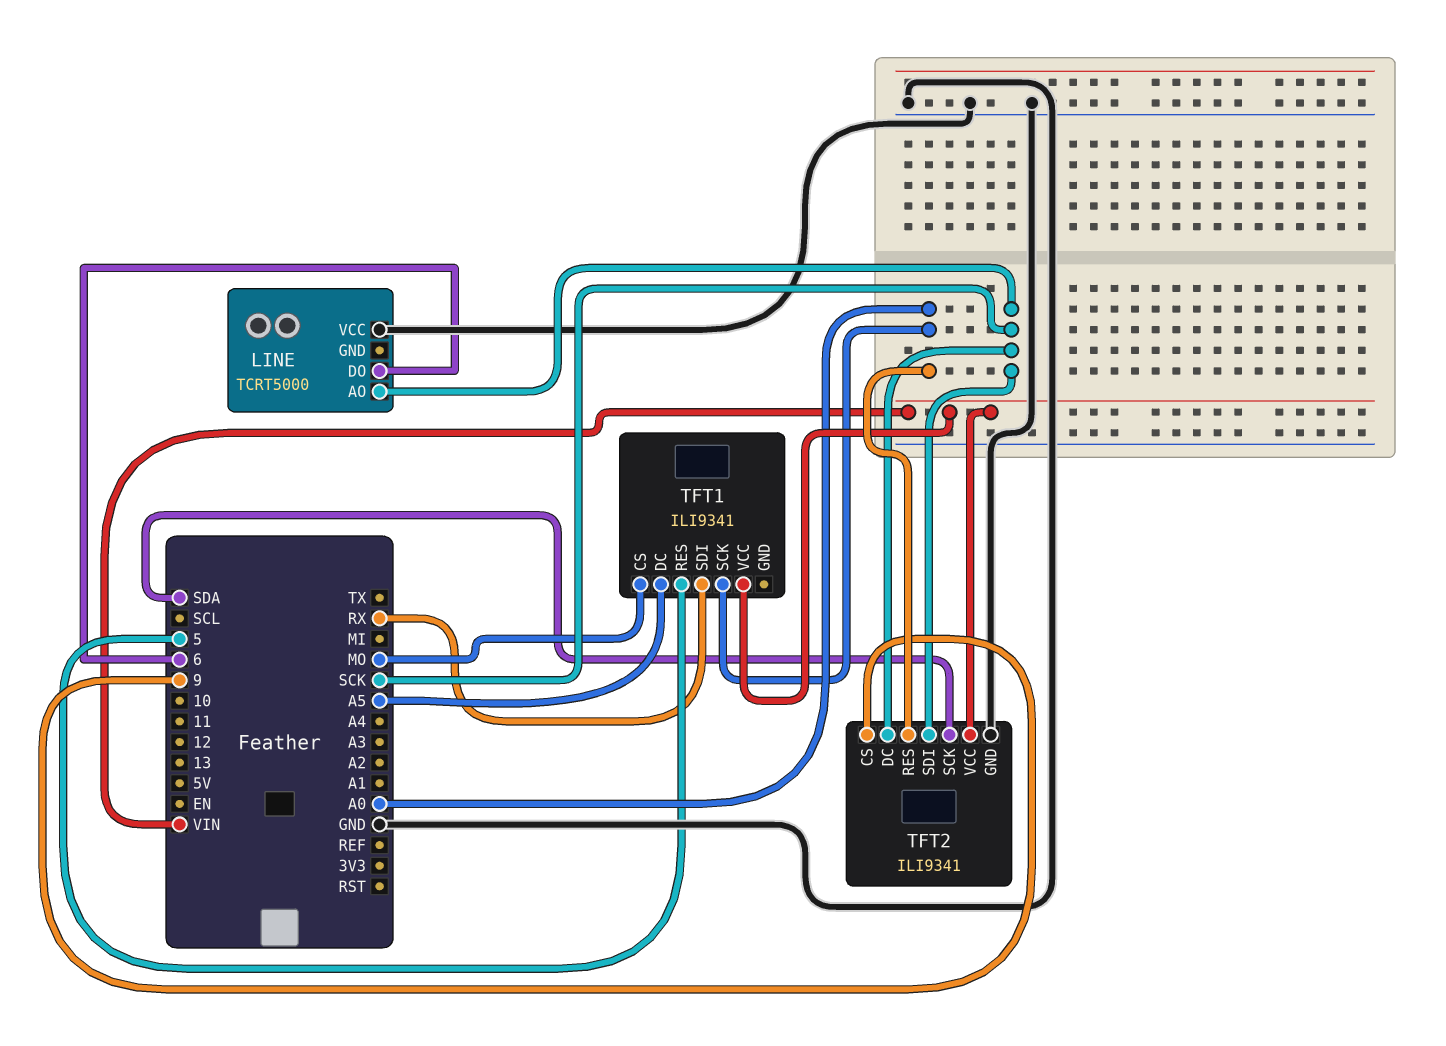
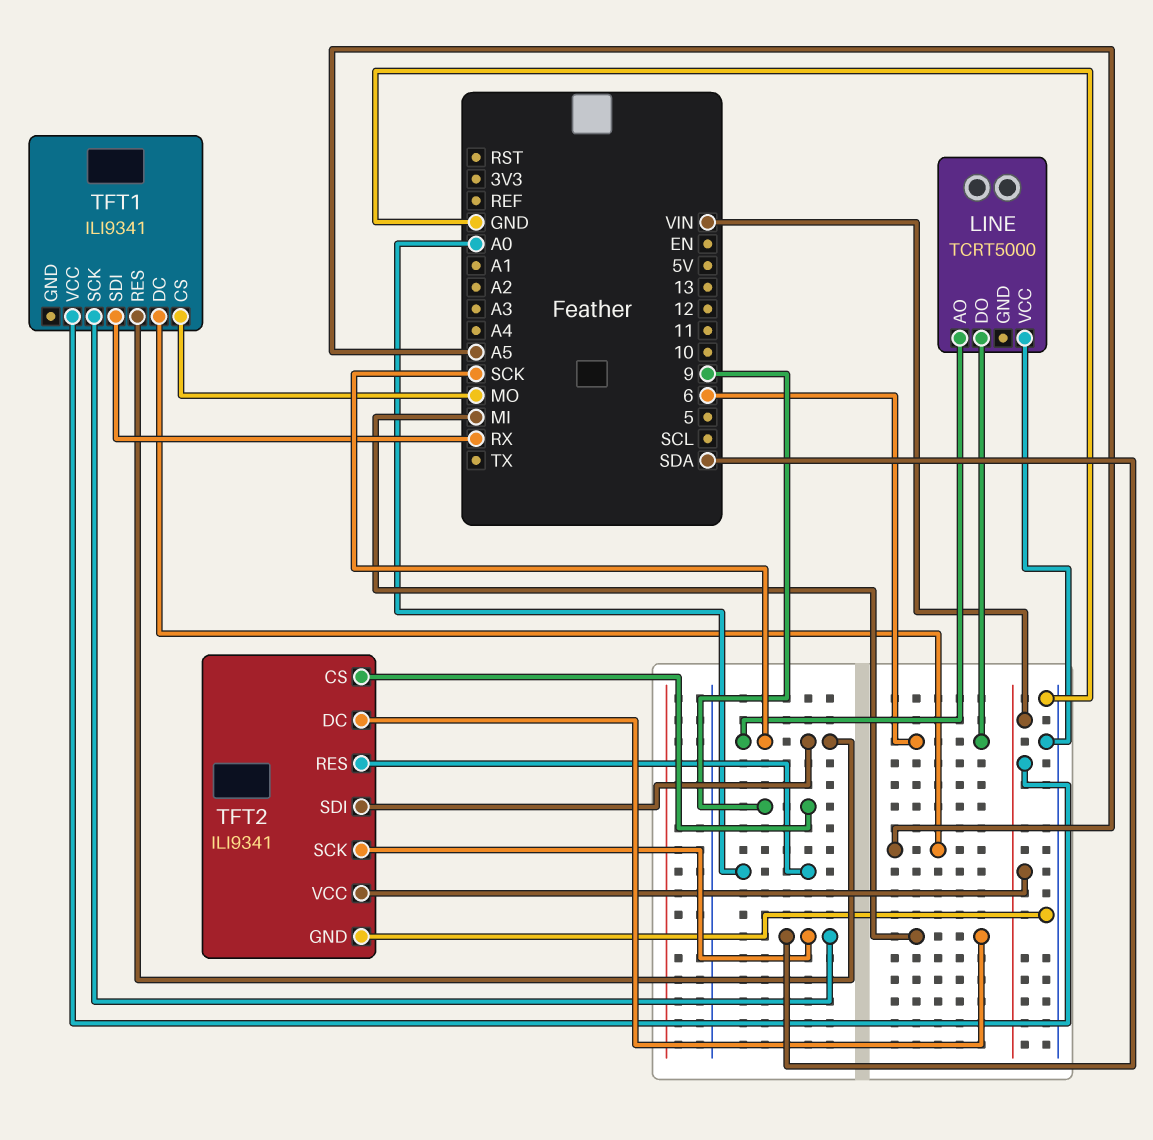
TFT1 pin RES: 5 -> SCK
TFT1 pin SCK: A0 -> SDA
TFT2 pin DC: SCK -> MI

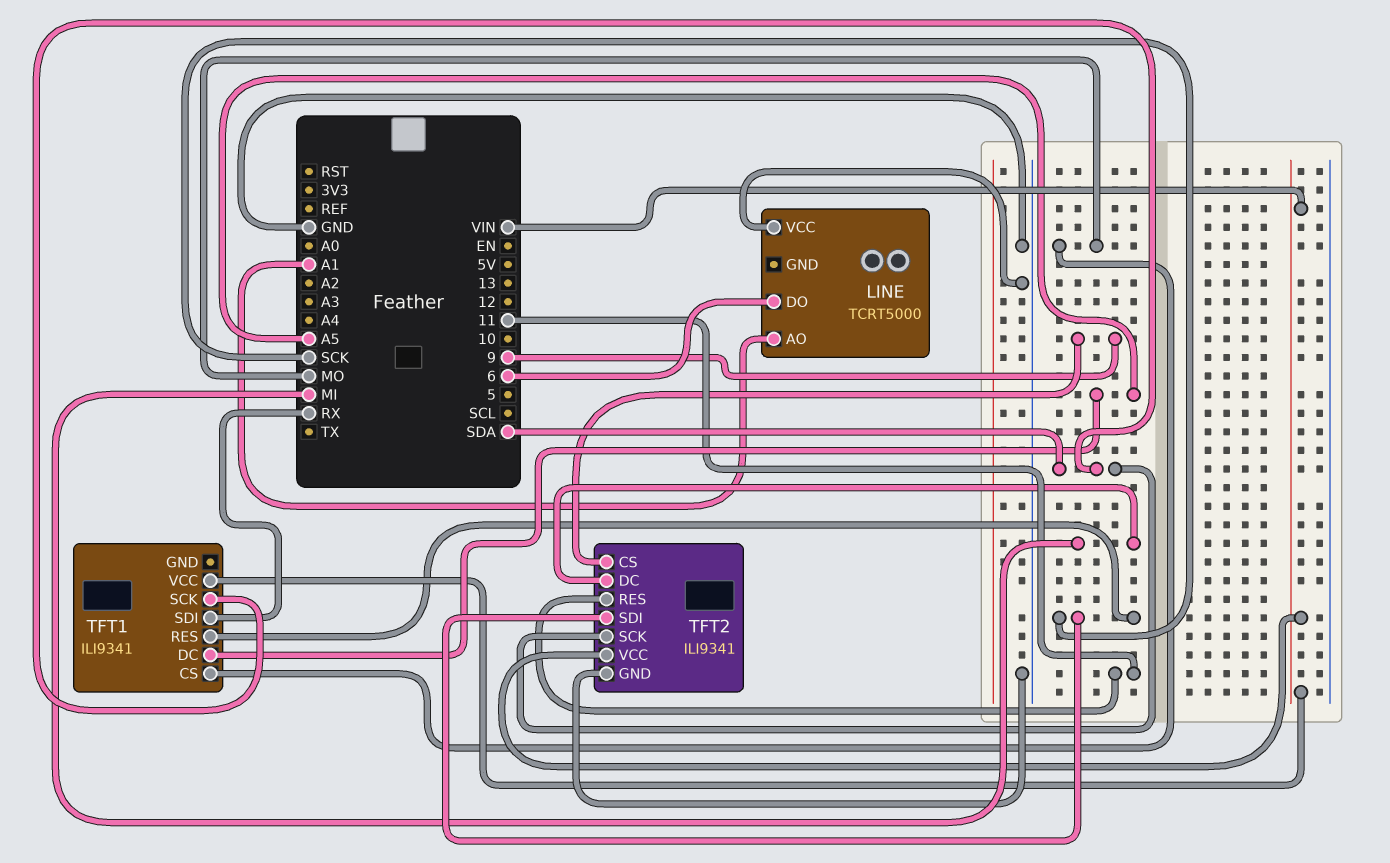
LINE pin AO: SCK -> A1
TFT2 pin RES: A0 -> 11

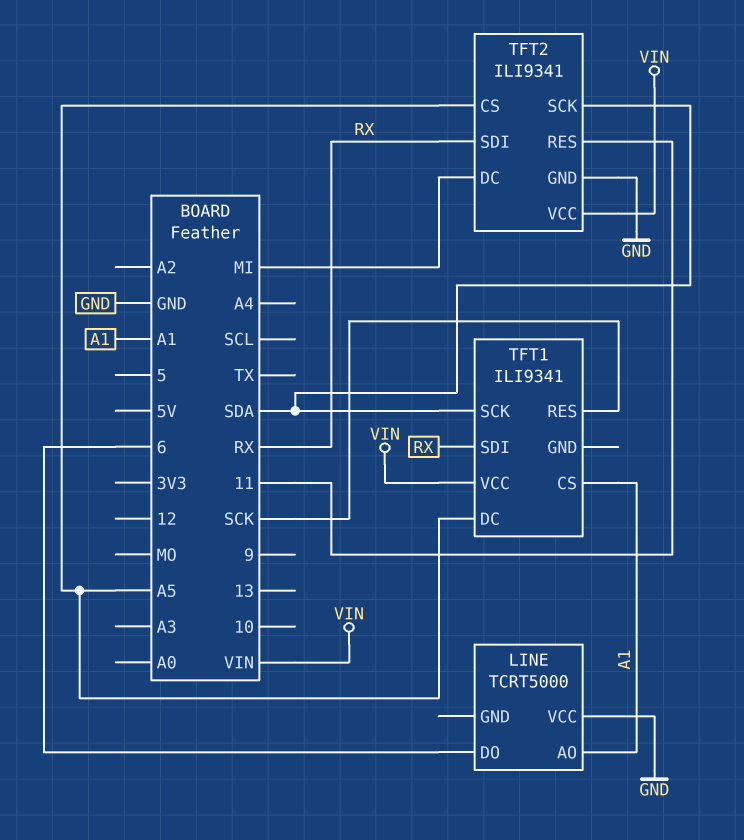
TFT1 pin CS: MO -> A1
TFT2 pin CS: 9 -> A5
TFT2 pin SDI: SCK -> RX

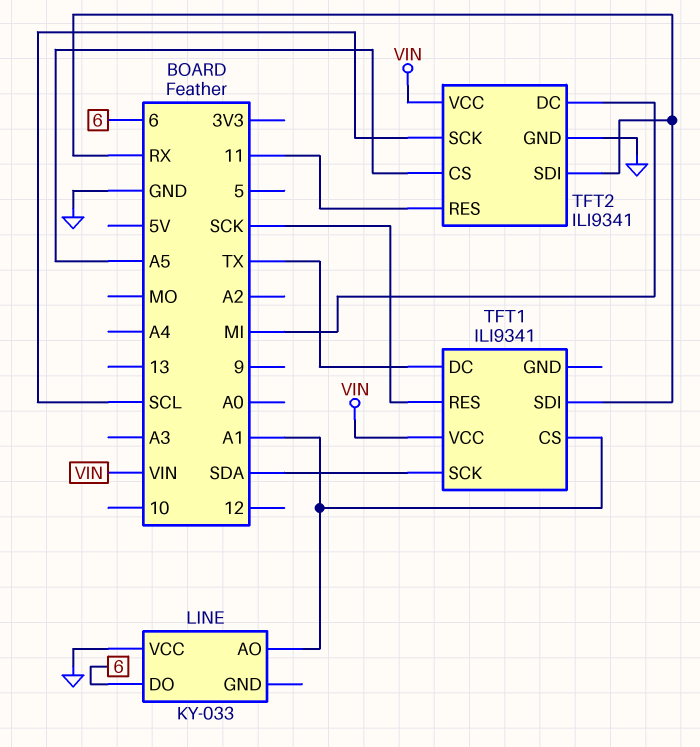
LINE: TCRT5000 -> KY-033
TFT1 pin DC: A5 -> TX
TFT2 pin SCK: SDA -> SCL

